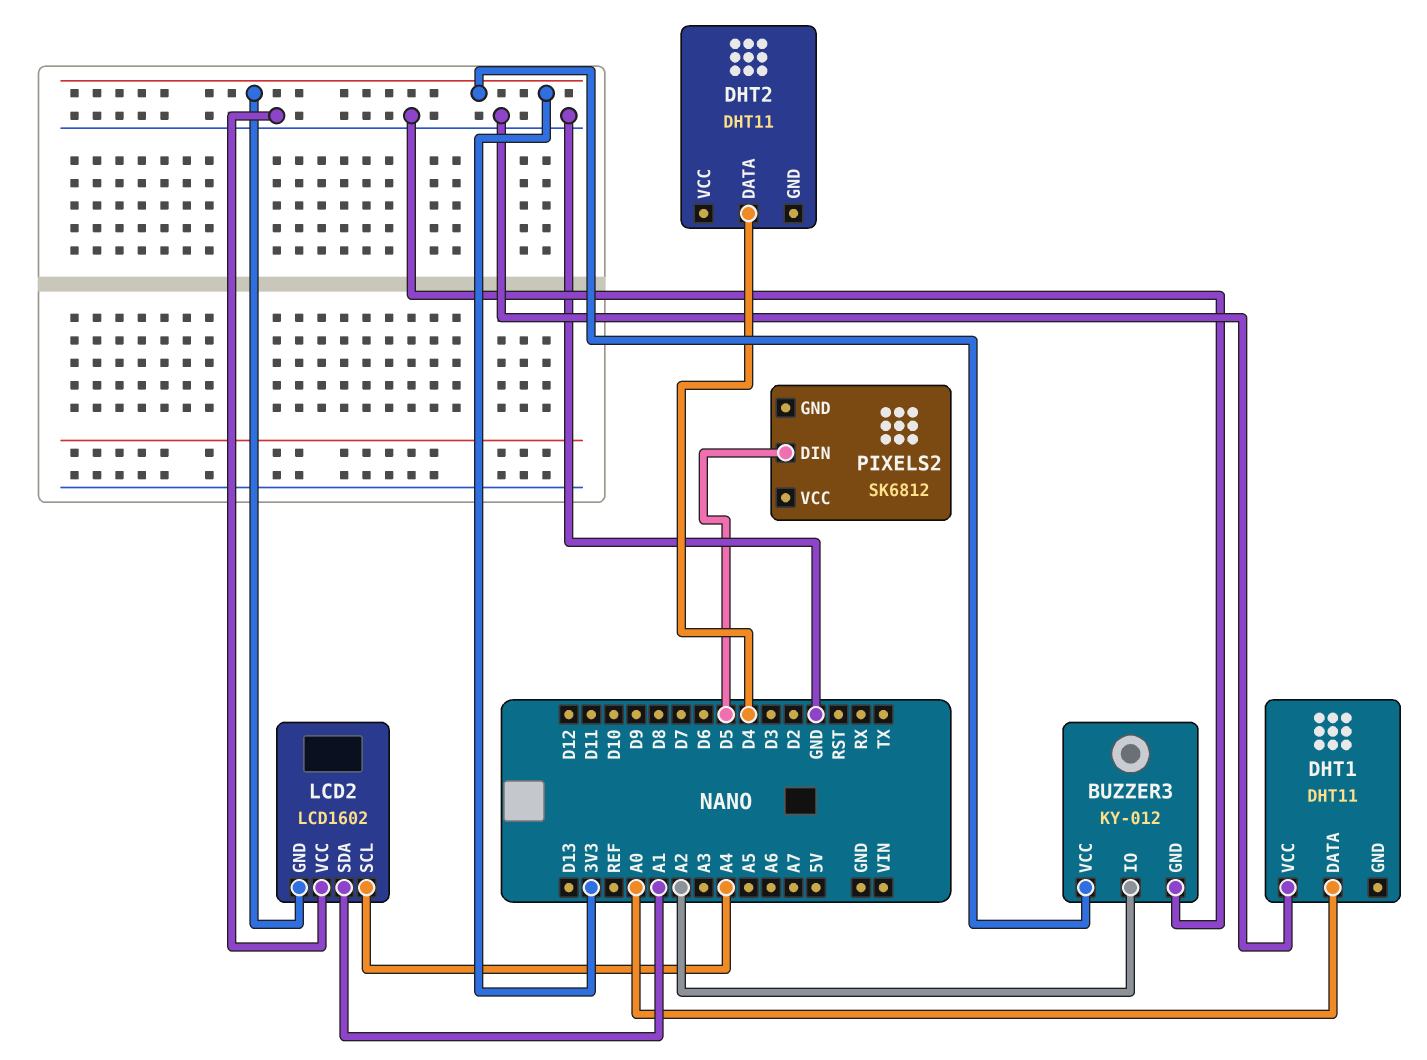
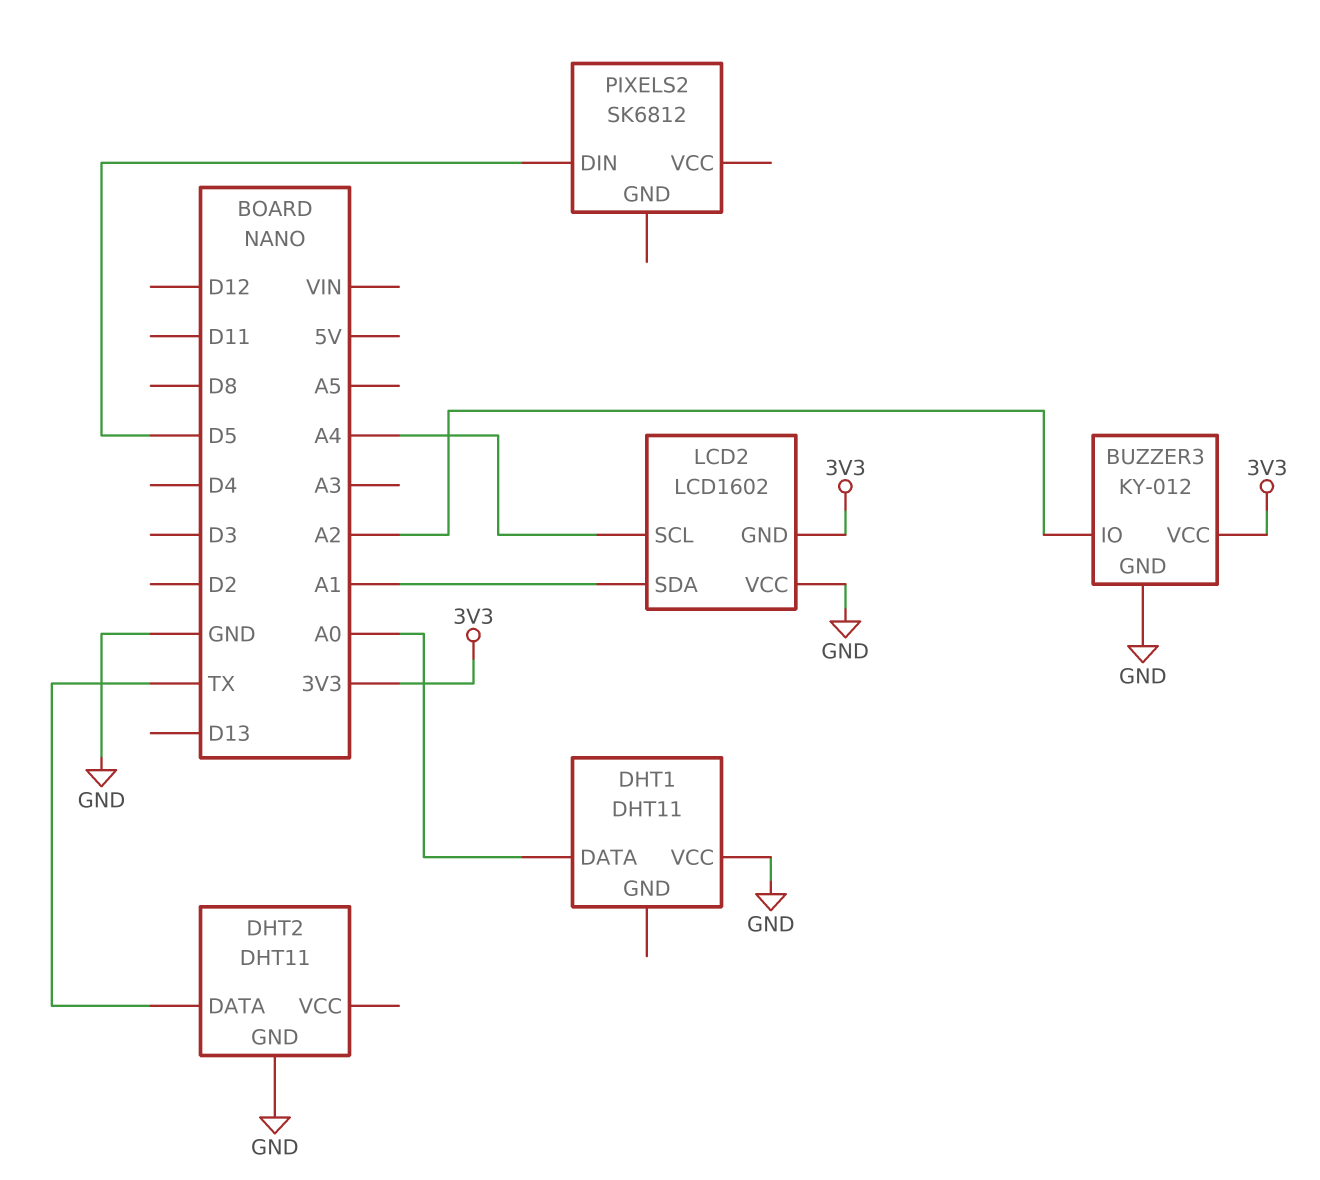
DHT2 pin DATA: D4 -> TX
DHT2 pin GND: none -> GND

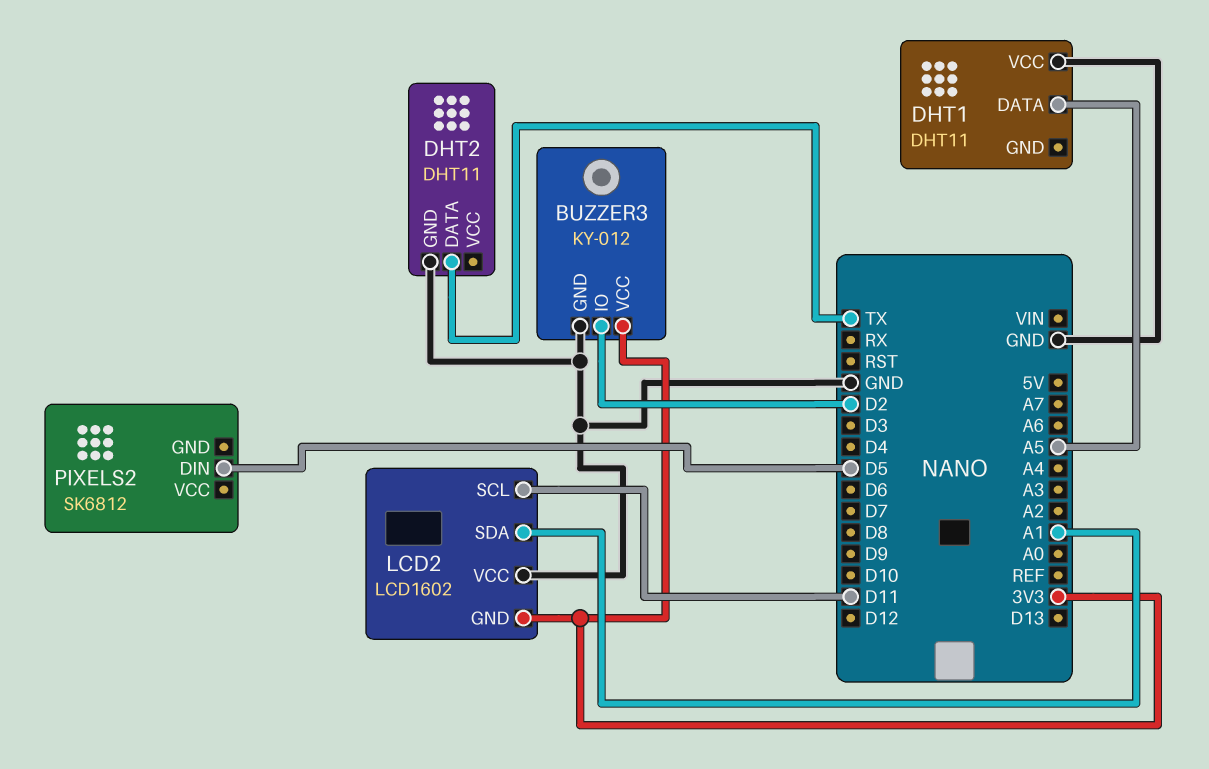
BUZZER3 pin IO: A2 -> D2
DHT1 pin DATA: A0 -> A5
LCD2 pin SCL: A4 -> D11

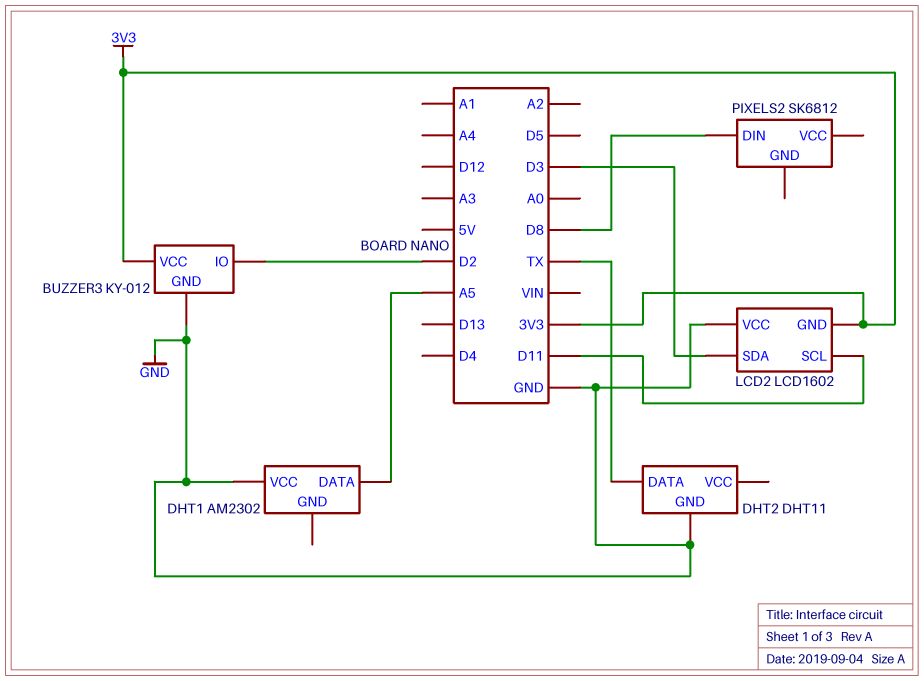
DHT1: DHT11 -> AM2302
LCD2 pin SDA: A1 -> D3
PIXELS2 pin DIN: D5 -> D8

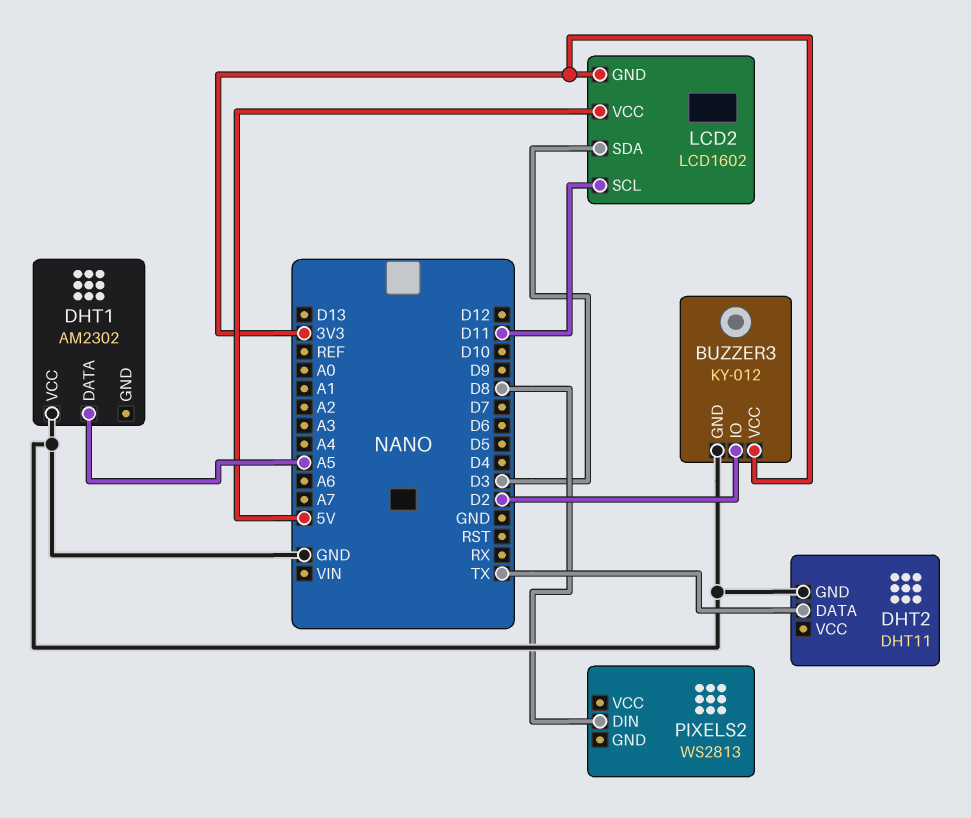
LCD2 pin VCC: GND -> 5V
PIXELS2: SK6812 -> WS2813

